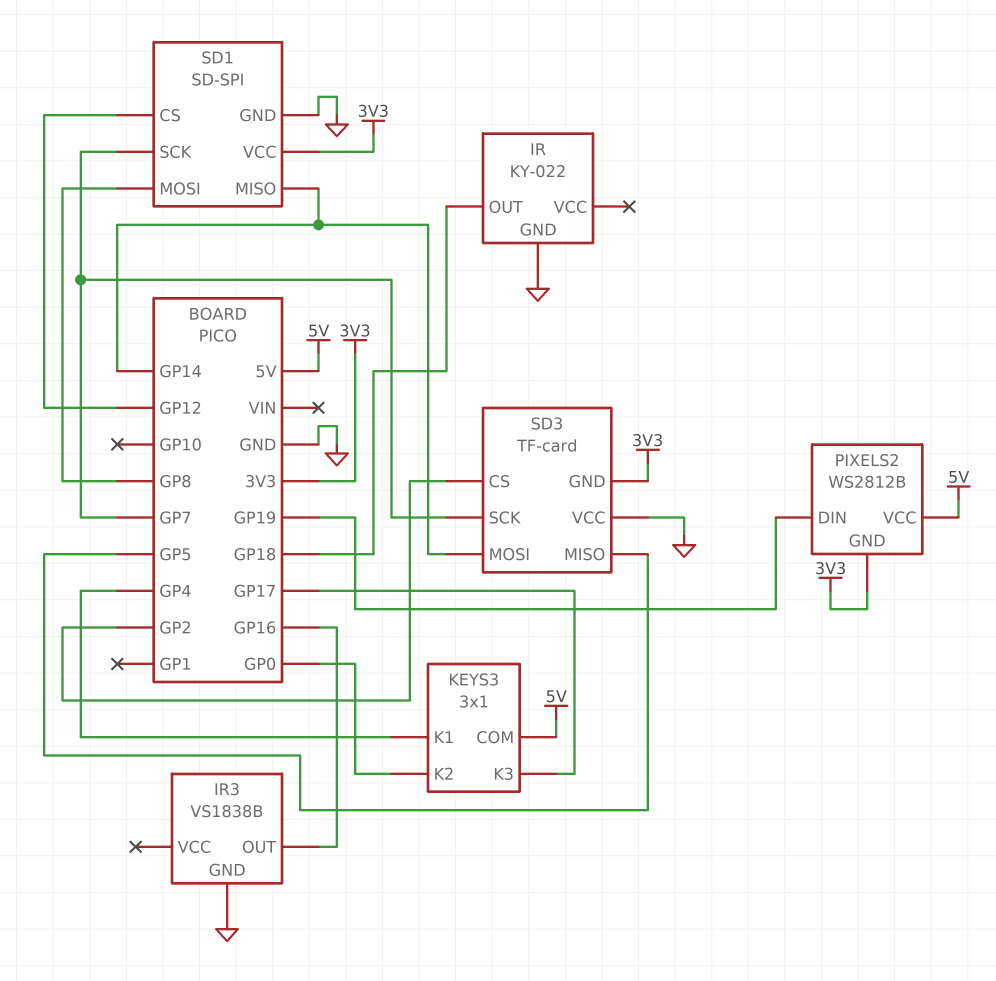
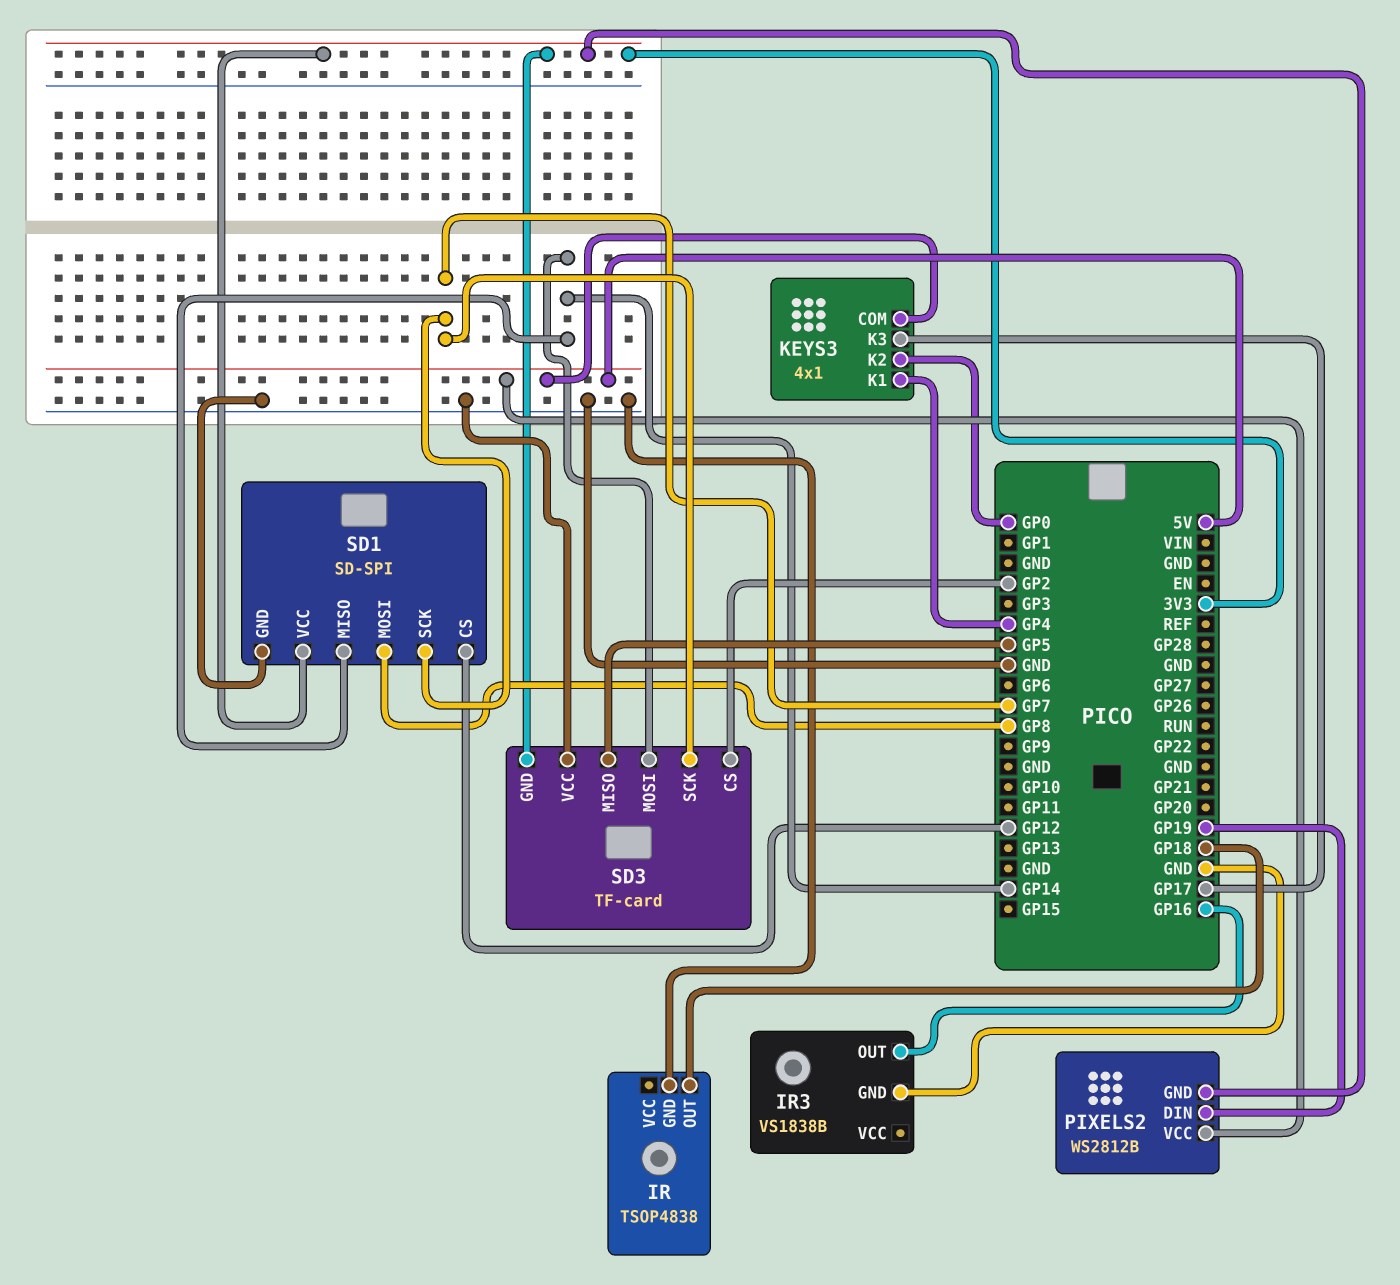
IR: KY-022 -> TSOP4838
KEYS3: 3x1 -> 4x1

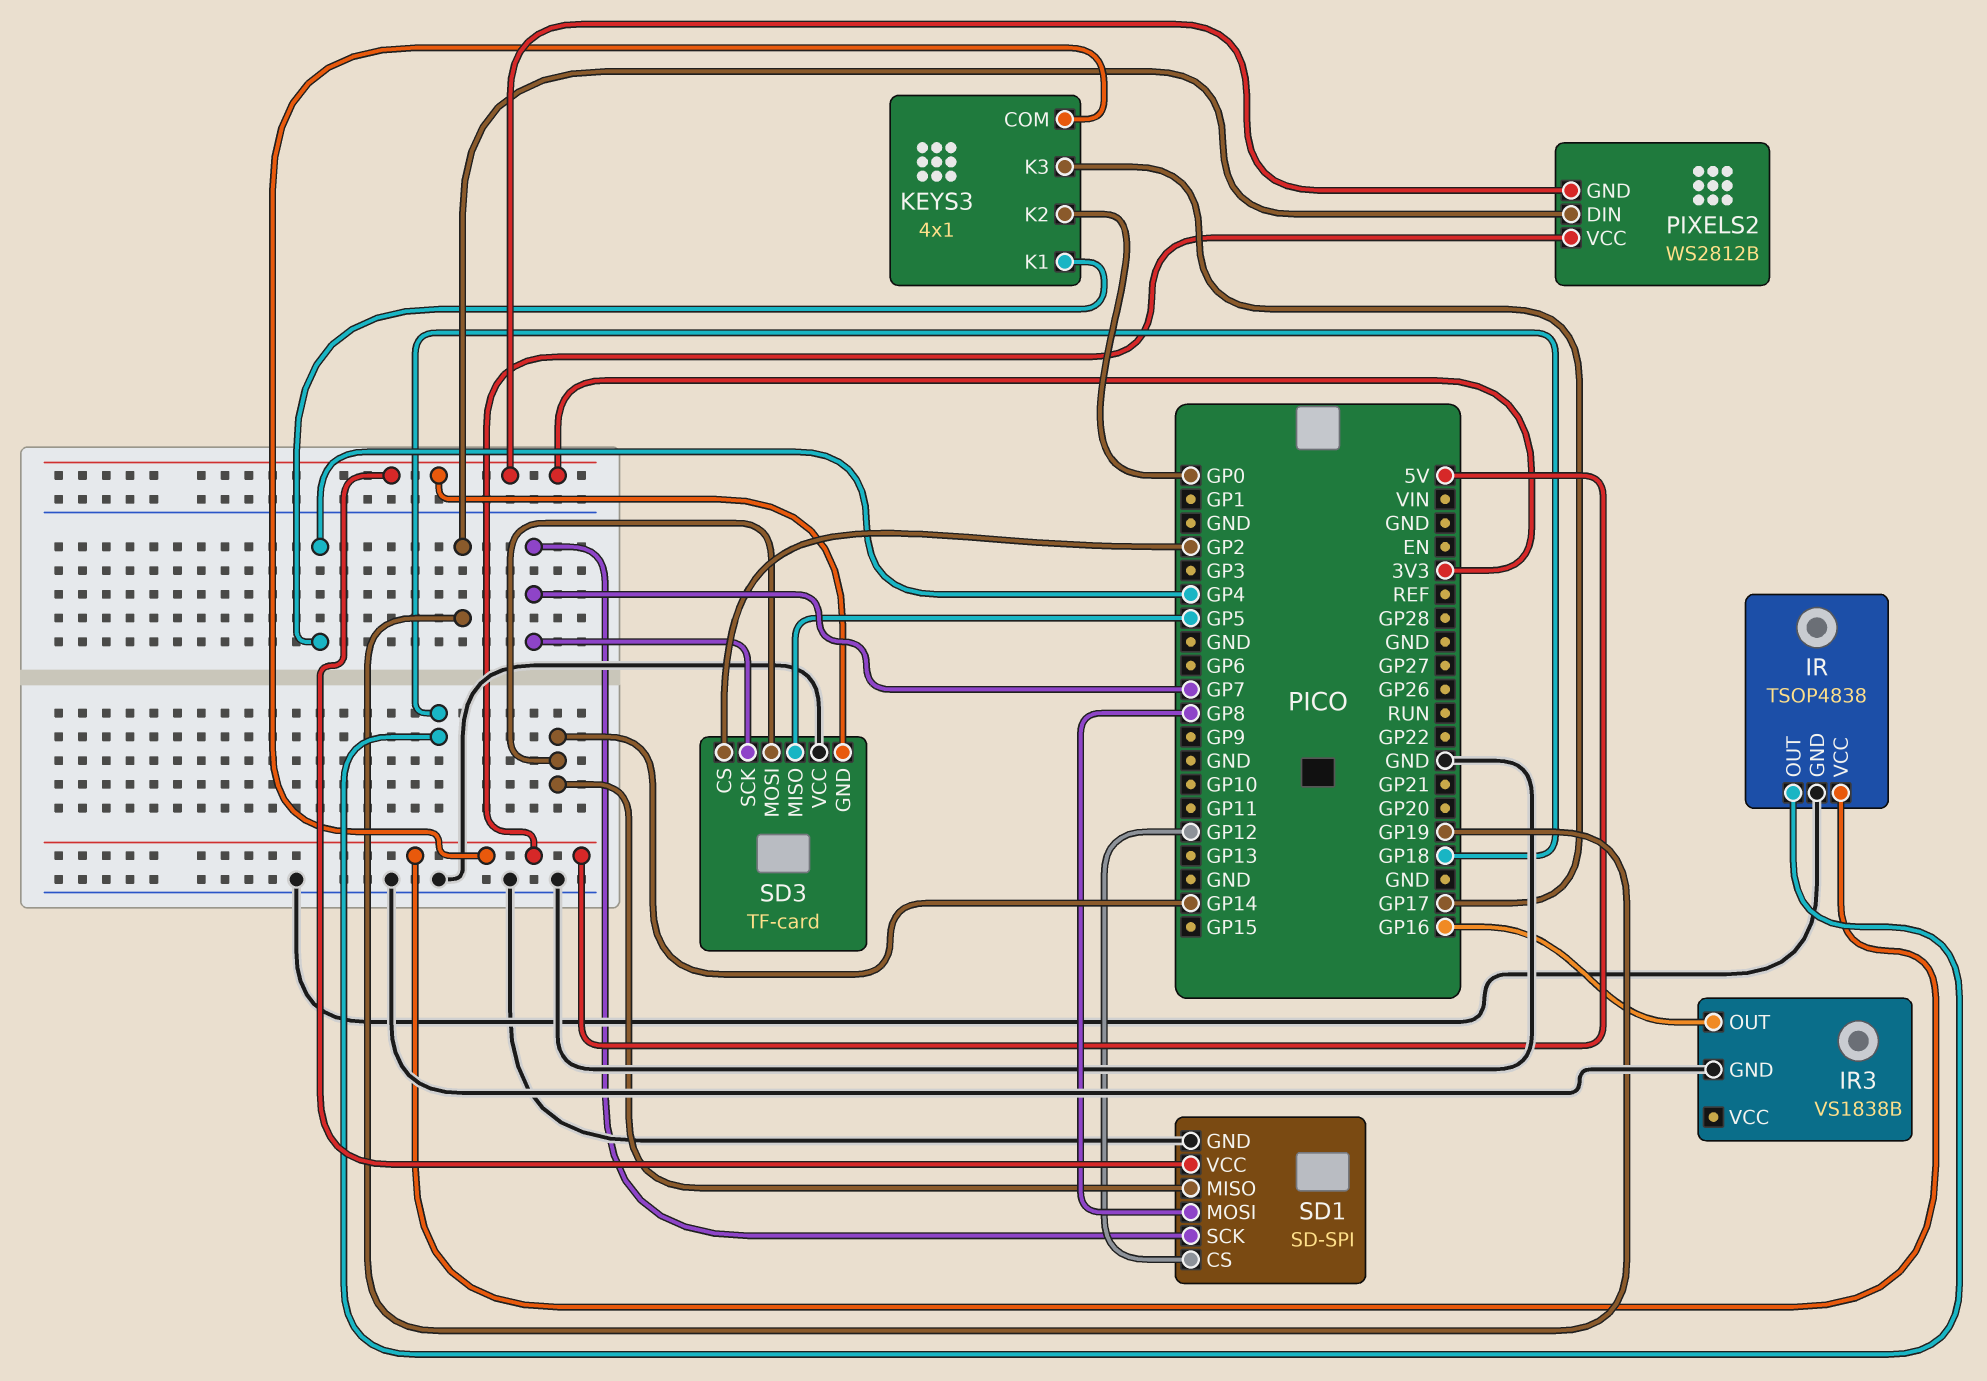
IR pin VCC: none -> 5V

